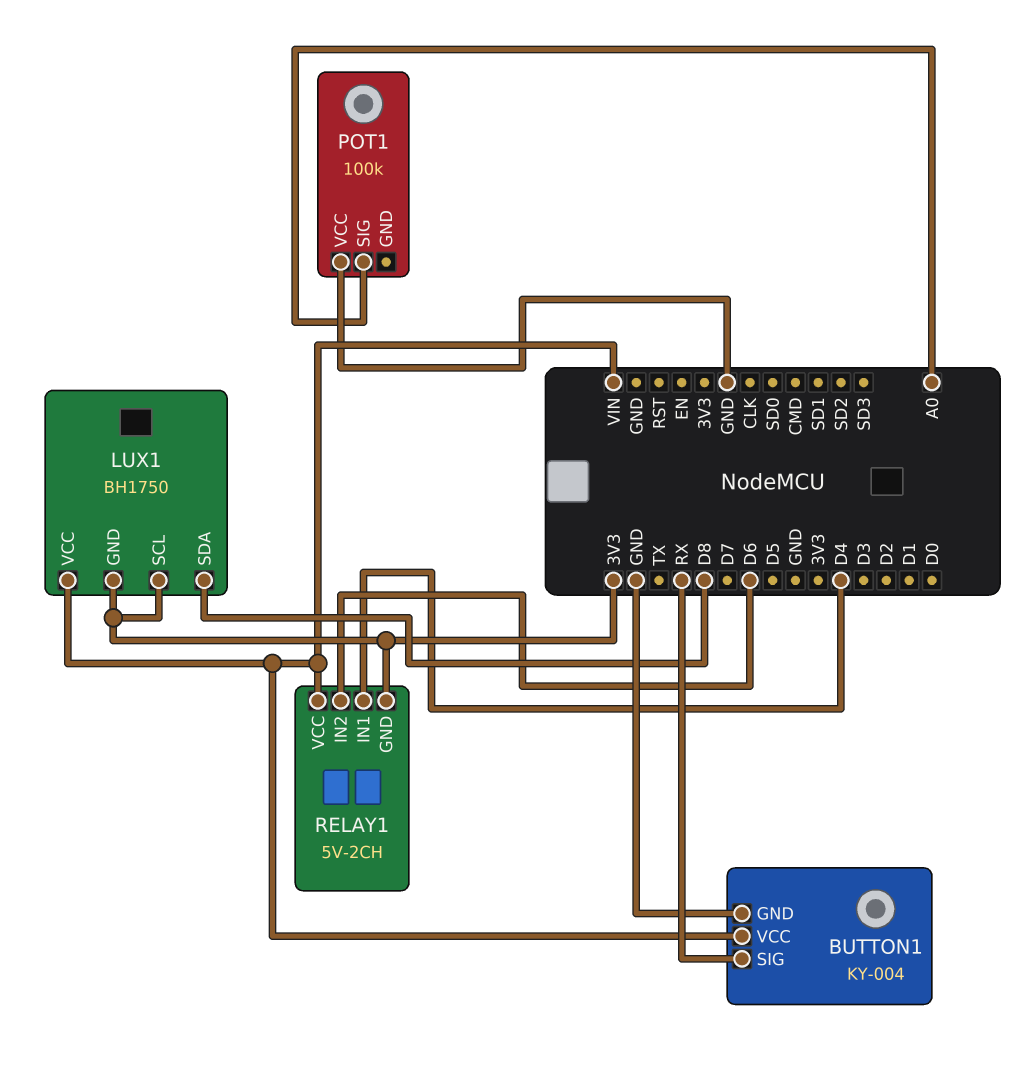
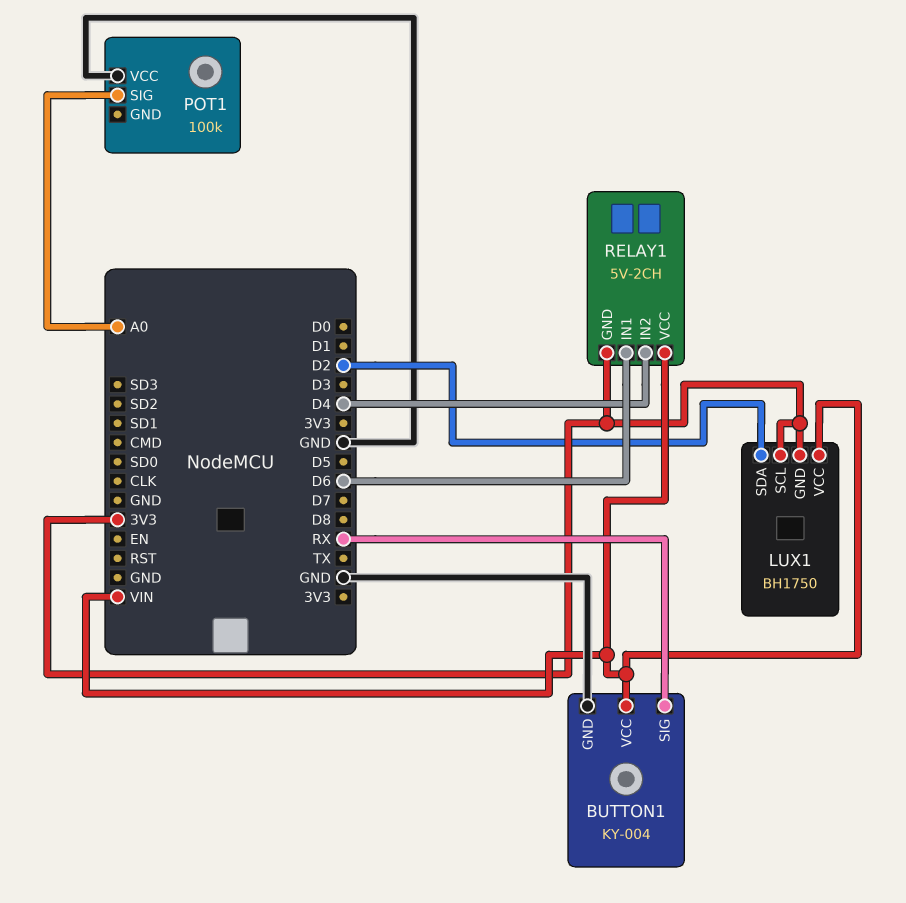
LUX1 pin SDA: D8 -> D2
RELAY1 pin IN1: D4 -> D6
RELAY1 pin IN2: D6 -> D4

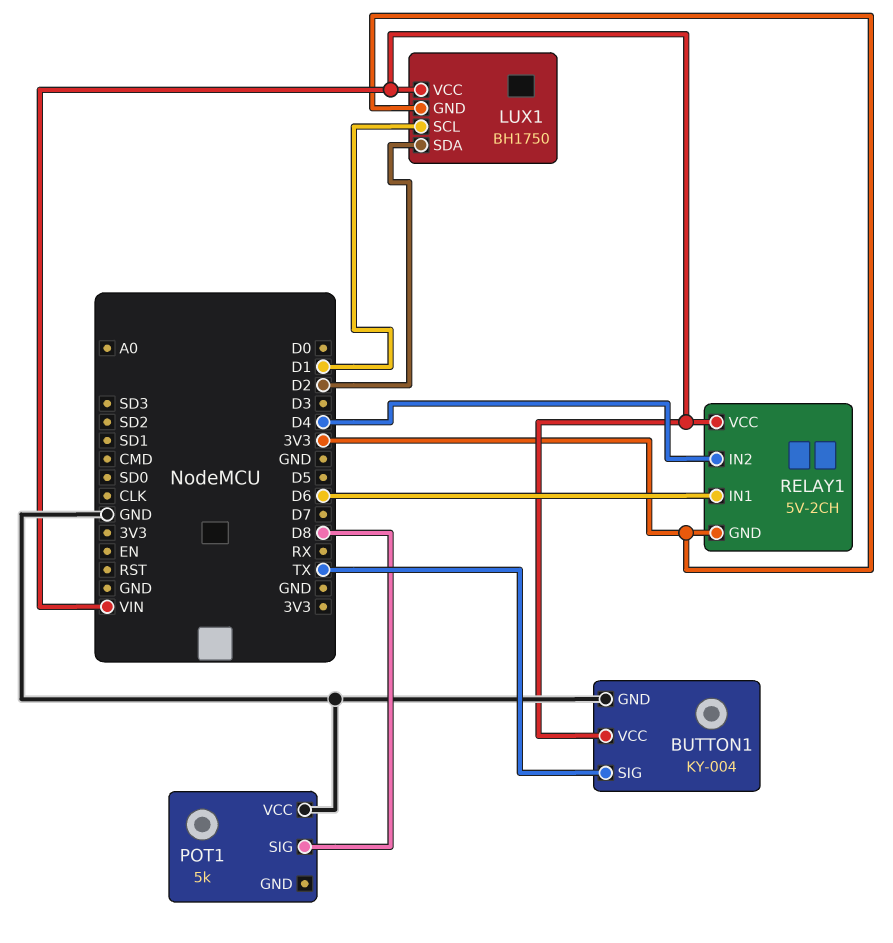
BUTTON1 pin SIG: RX -> TX
LUX1 pin SCL: 3V3 -> D1
POT1: 100k -> 5k
POT1 pin SIG: A0 -> D8

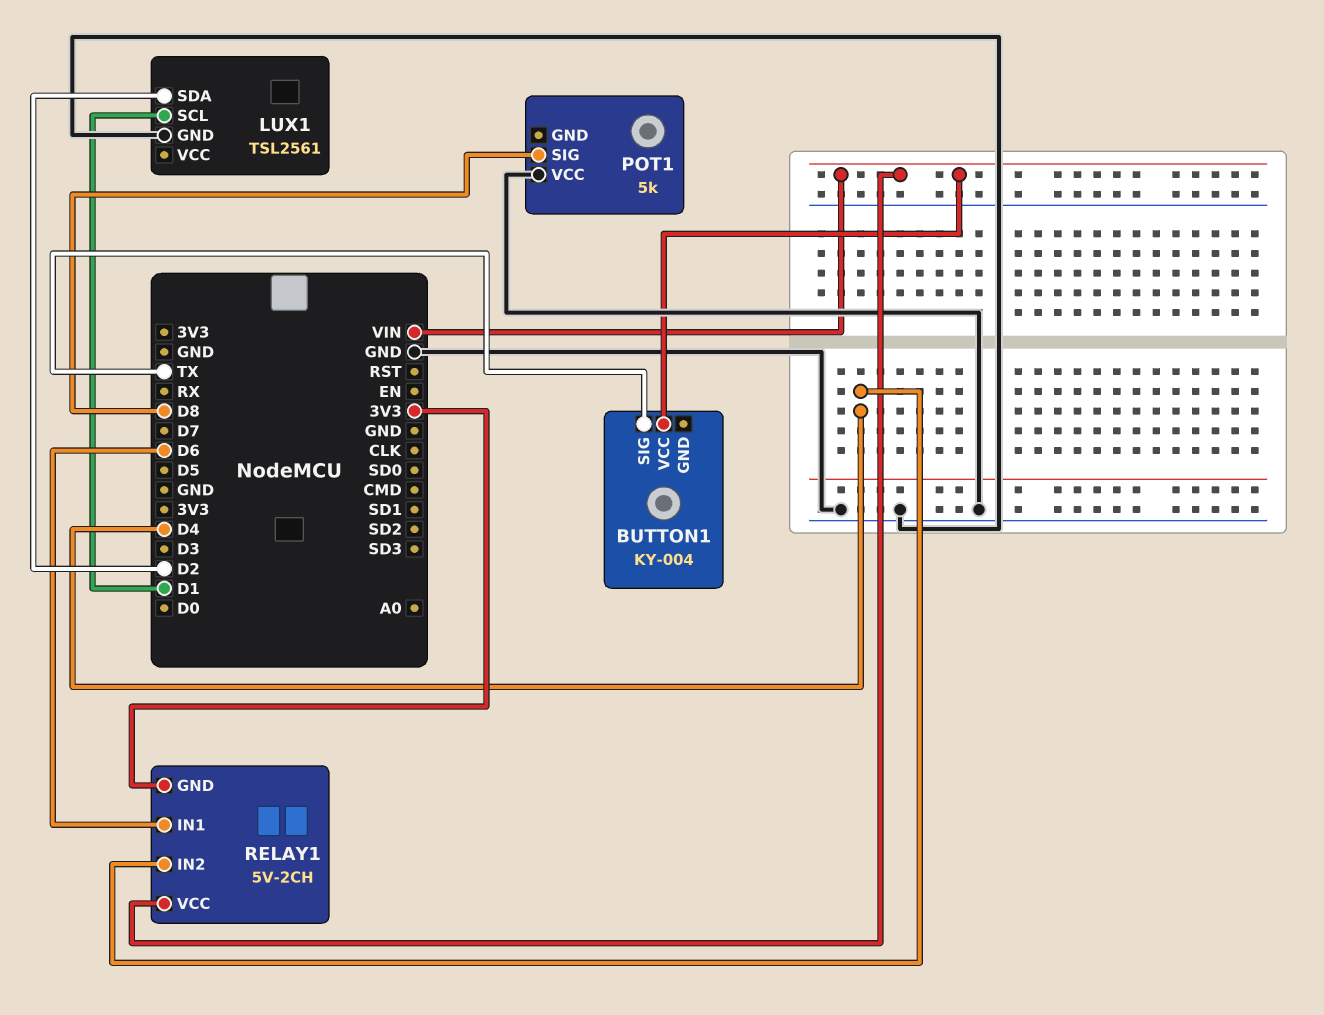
BUTTON1 pin GND: GND -> none
LUX1: BH1750 -> TSL2561
LUX1 pin GND: 3V3 -> GND
LUX1 pin VCC: VIN -> none

